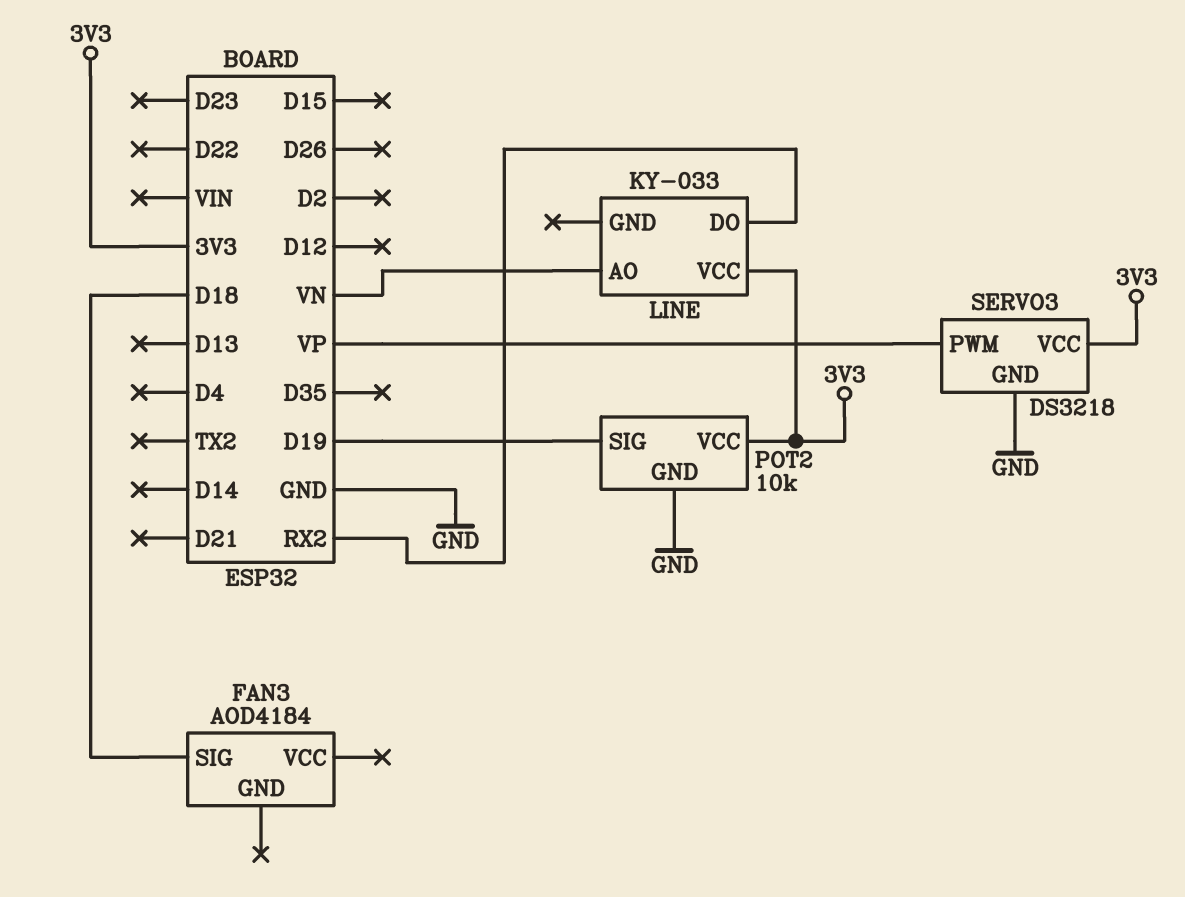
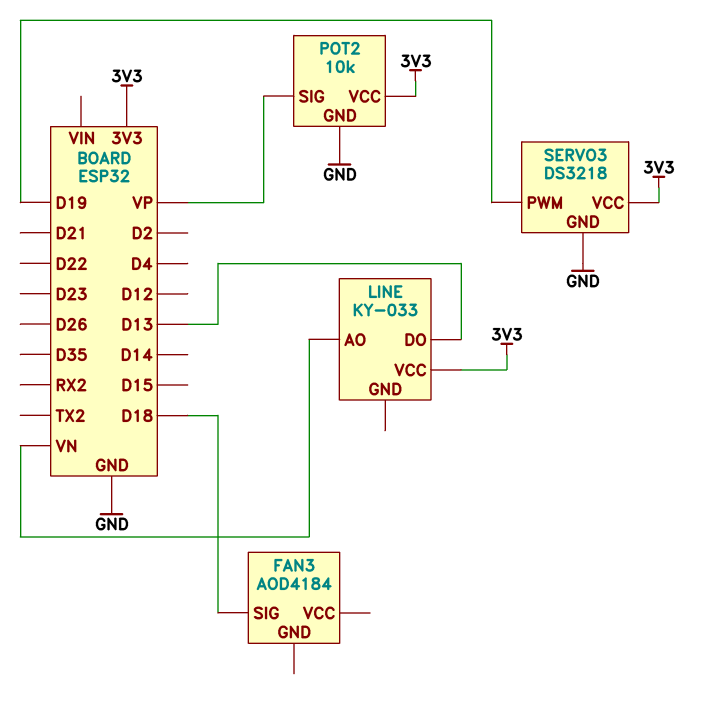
LINE pin DO: RX2 -> D13
POT2 pin SIG: D19 -> VP
SERVO3 pin PWM: VP -> D19

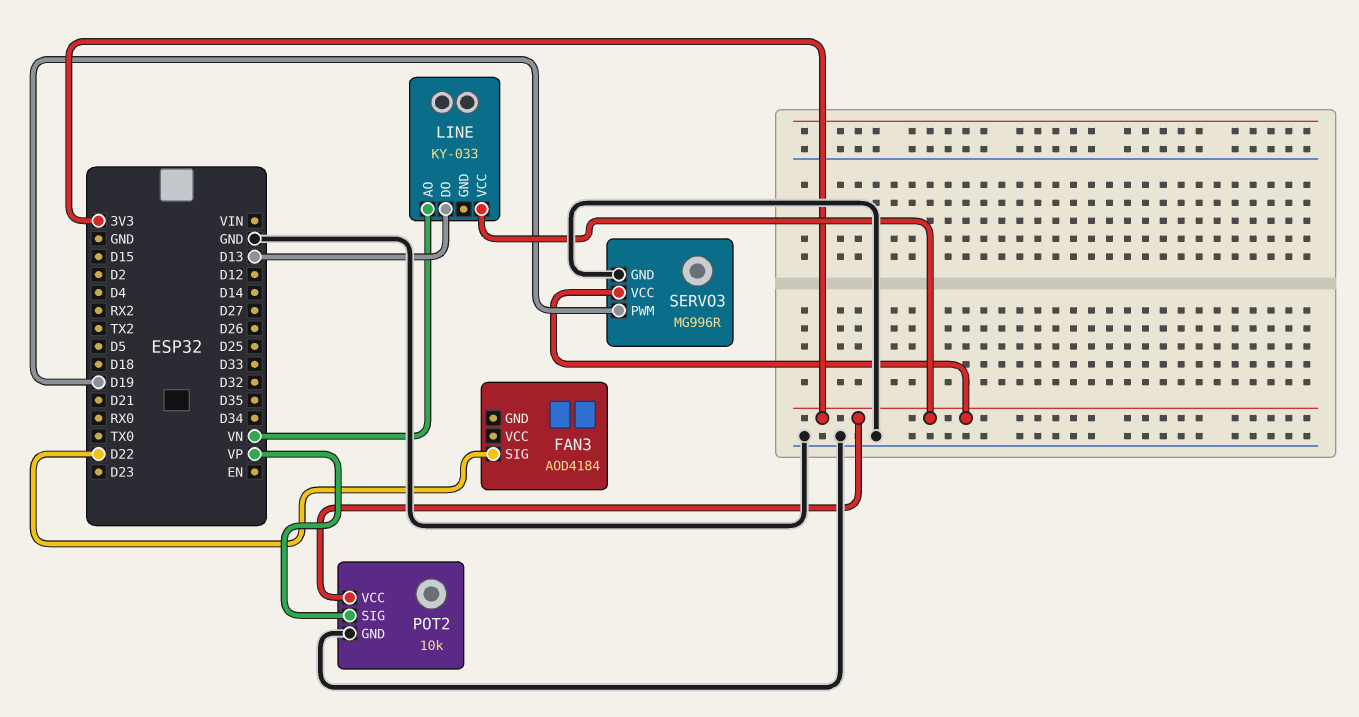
FAN3 pin SIG: D18 -> D22
SERVO3: DS3218 -> MG996R

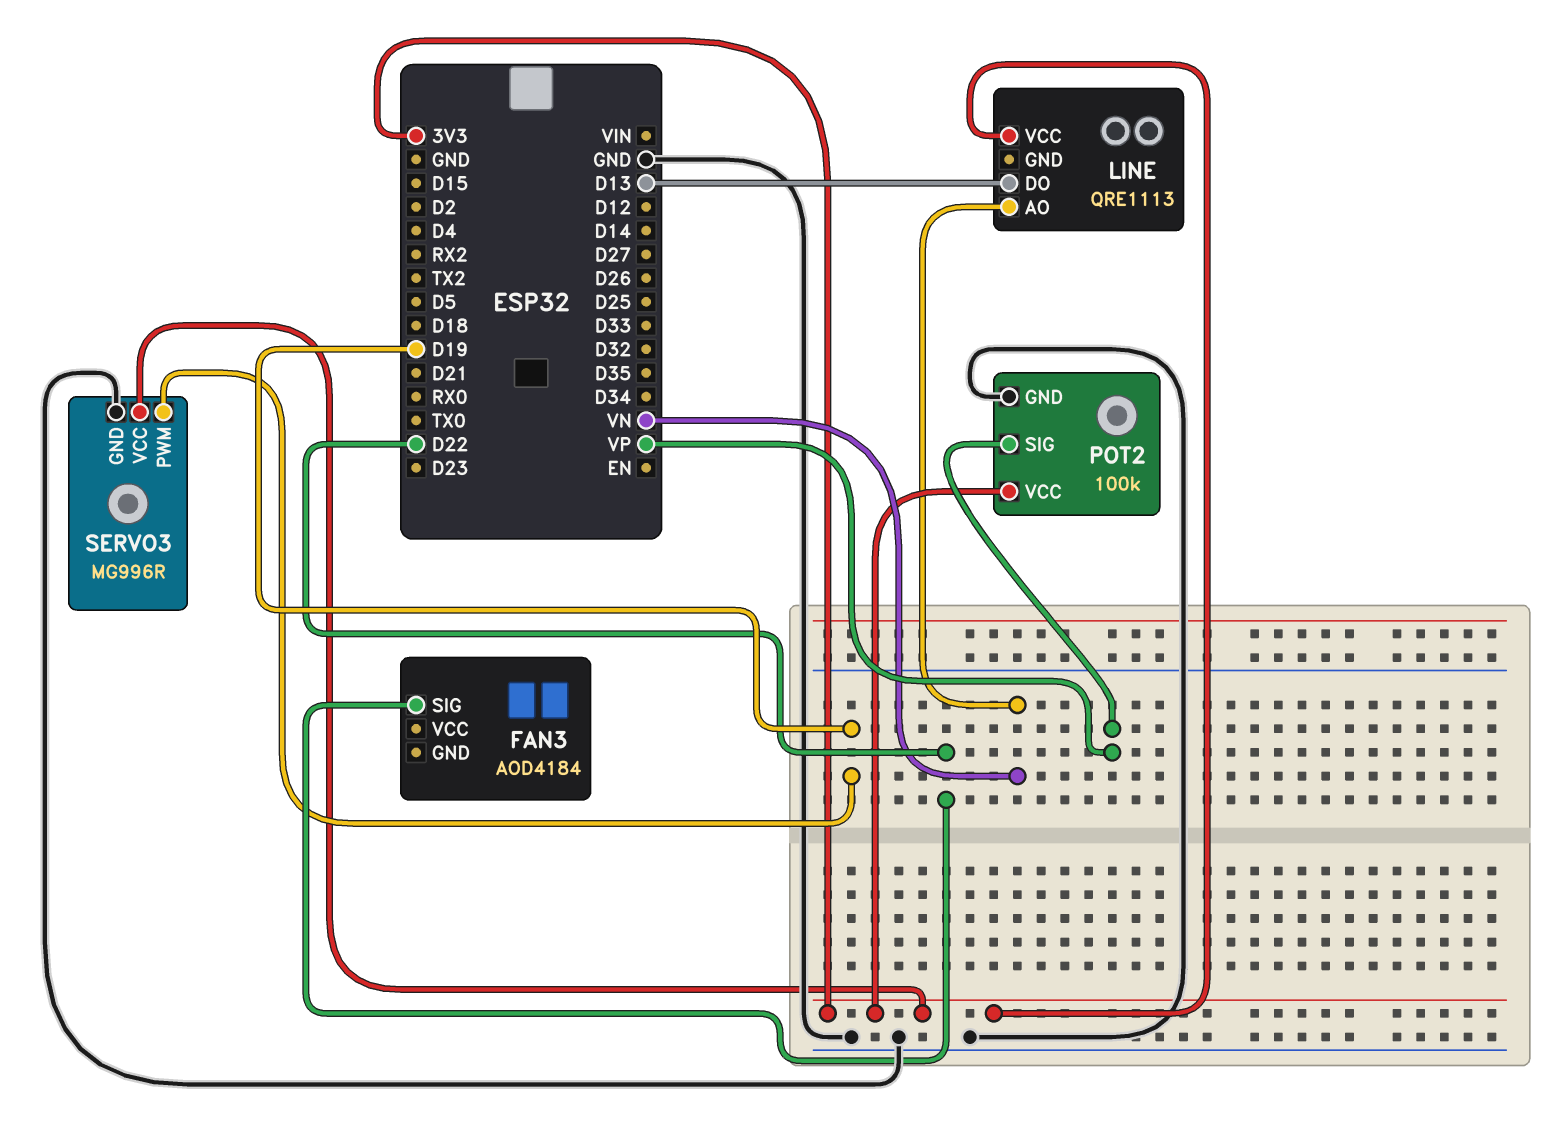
LINE: KY-033 -> QRE1113
POT2: 10k -> 100k

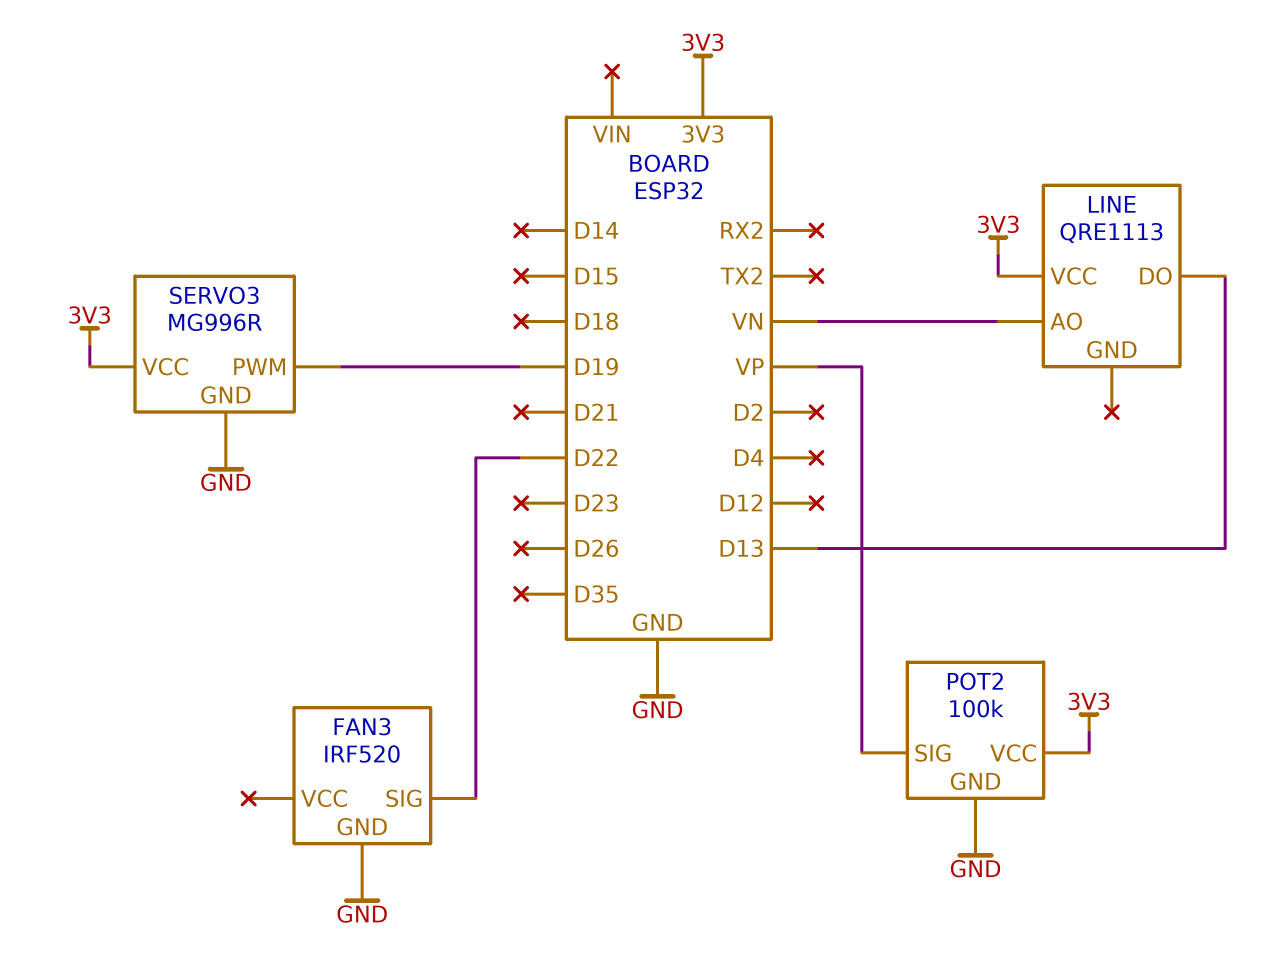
FAN3: AOD4184 -> IRF520
FAN3 pin GND: none -> GND

